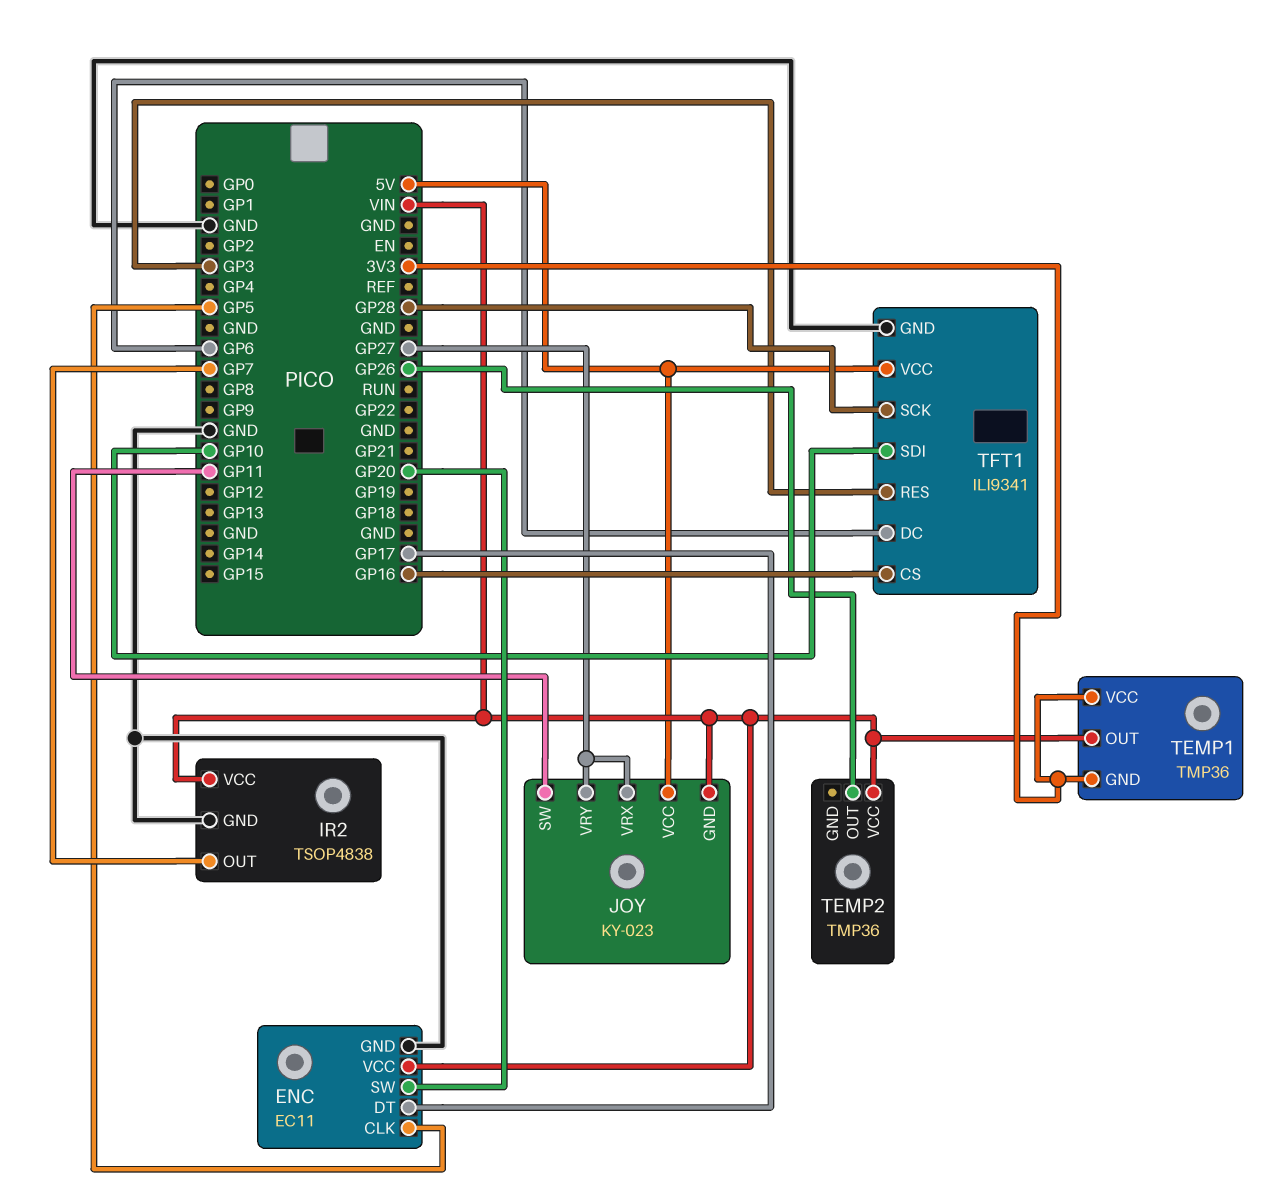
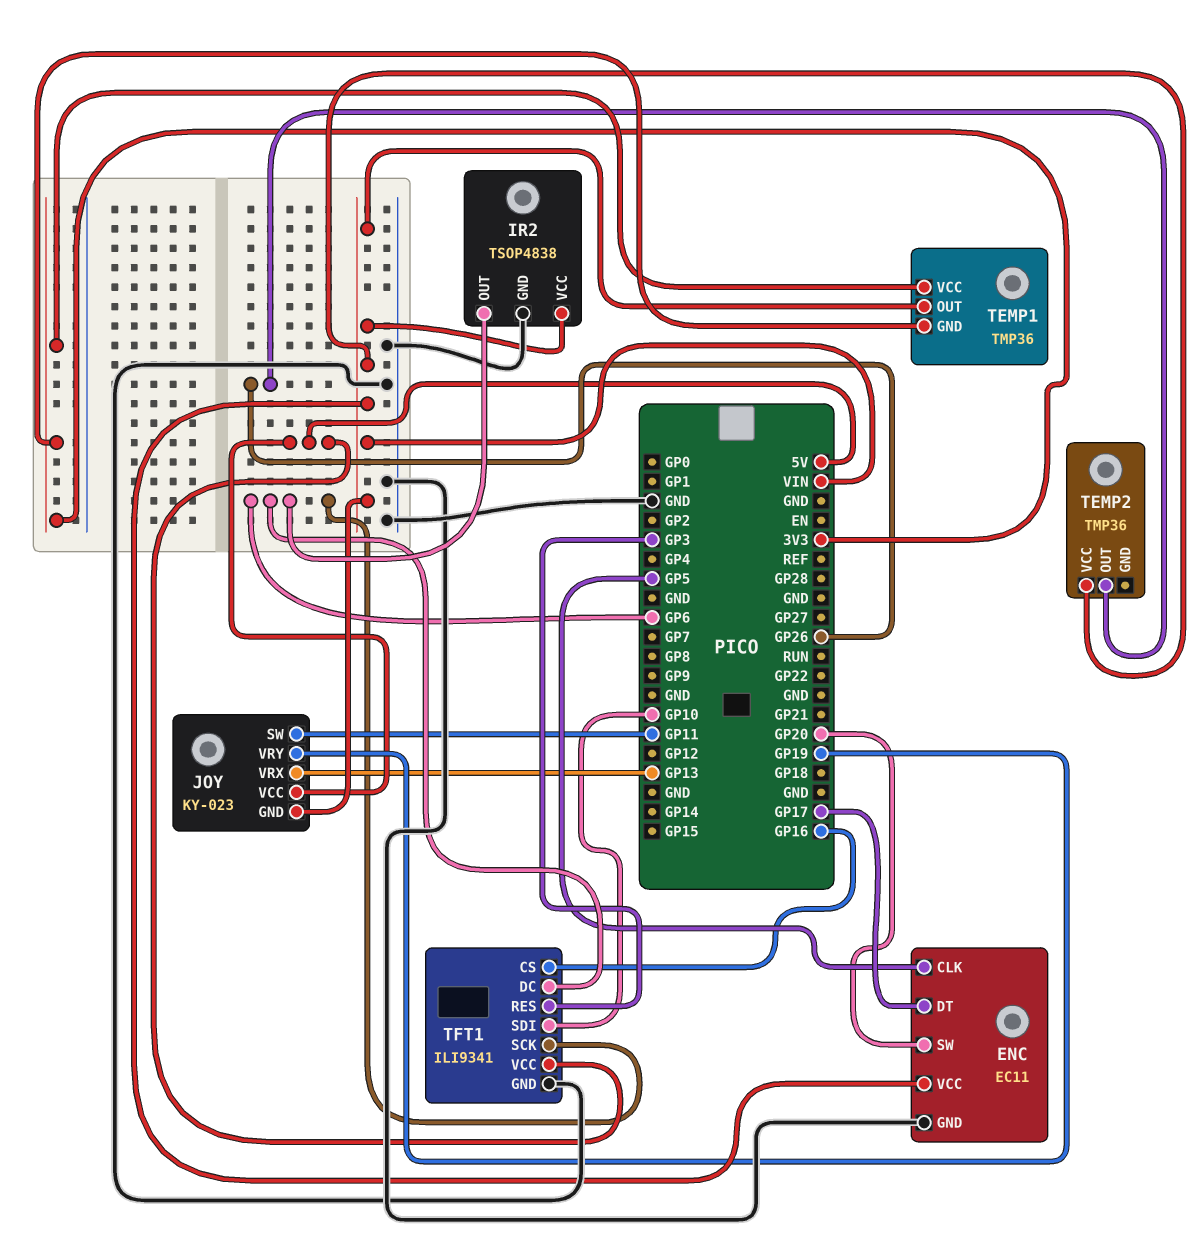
IR2 pin OUT: GP7 -> GP6
JOY pin VRX: GP27 -> GP13
JOY pin VRY: GP27 -> GP19
TFT1 pin SCK: GP28 -> GP6

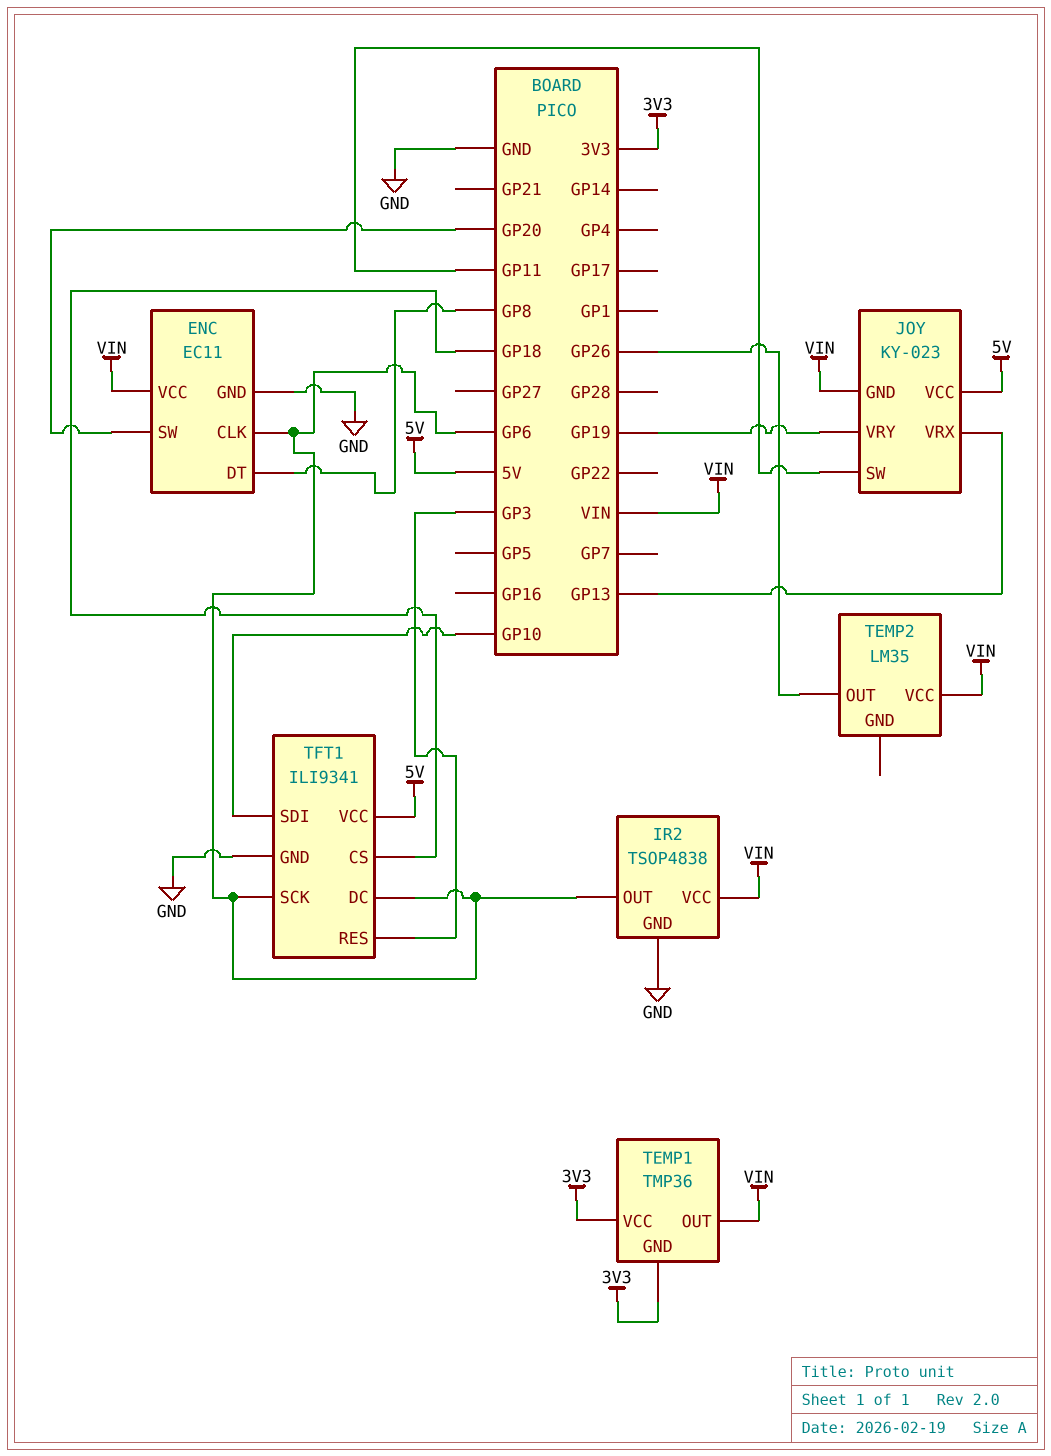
ENC pin CLK: GP5 -> GP6
ENC pin DT: GP17 -> GP8
TEMP2: TMP36 -> LM35
TFT1 pin CS: GP16 -> GP18

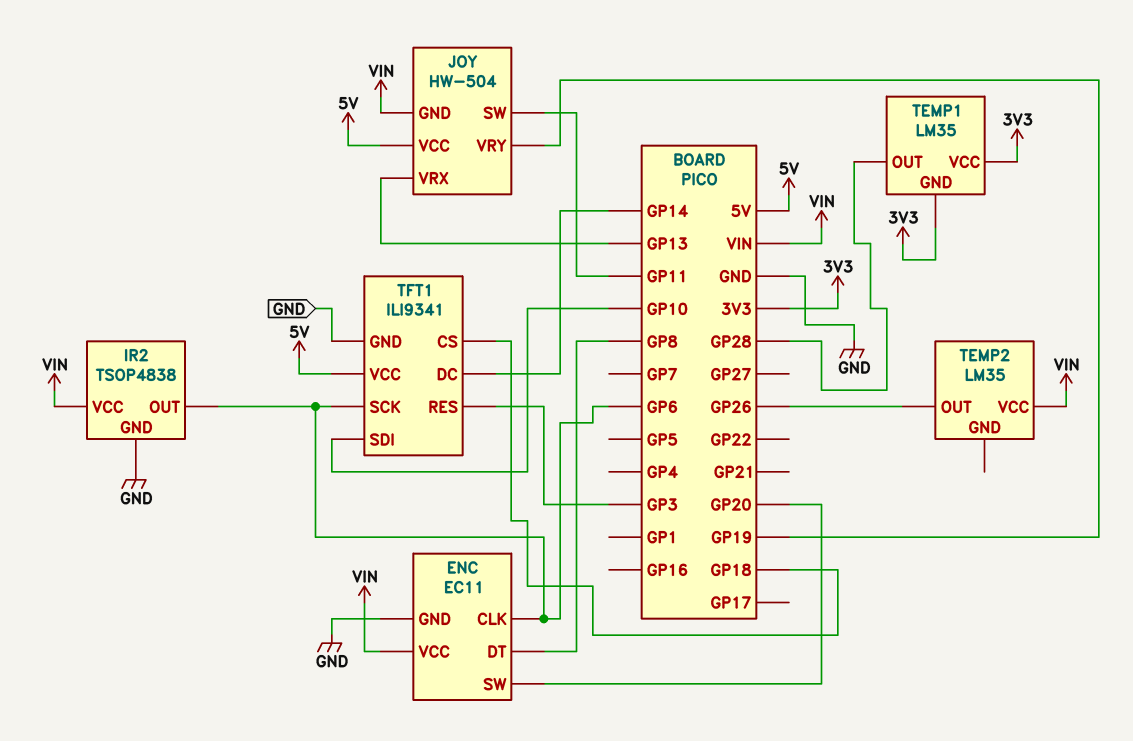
JOY: KY-023 -> HW-504
TEMP1: TMP36 -> LM35
TEMP1 pin OUT: VIN -> GP28
TFT1 pin DC: GP6 -> GP14

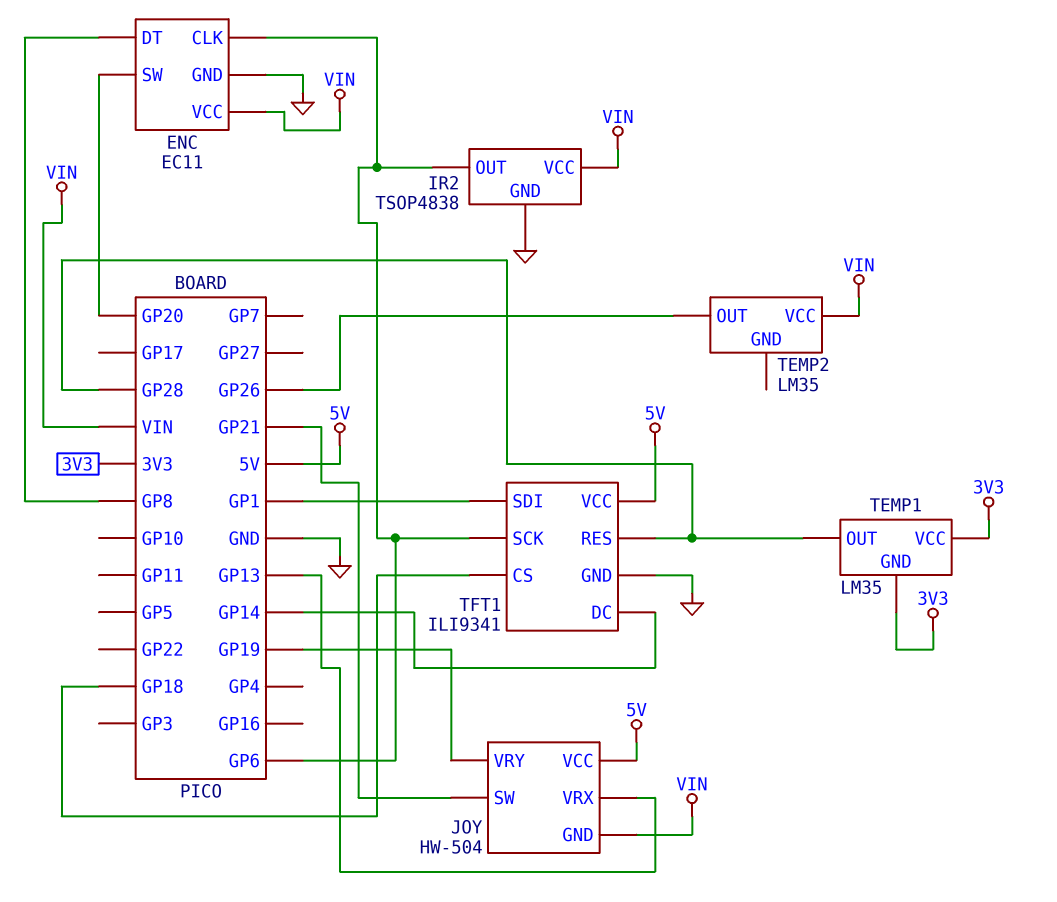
JOY pin SW: GP11 -> GP21
TFT1 pin RES: GP3 -> GP28
TFT1 pin SDI: GP10 -> GP1

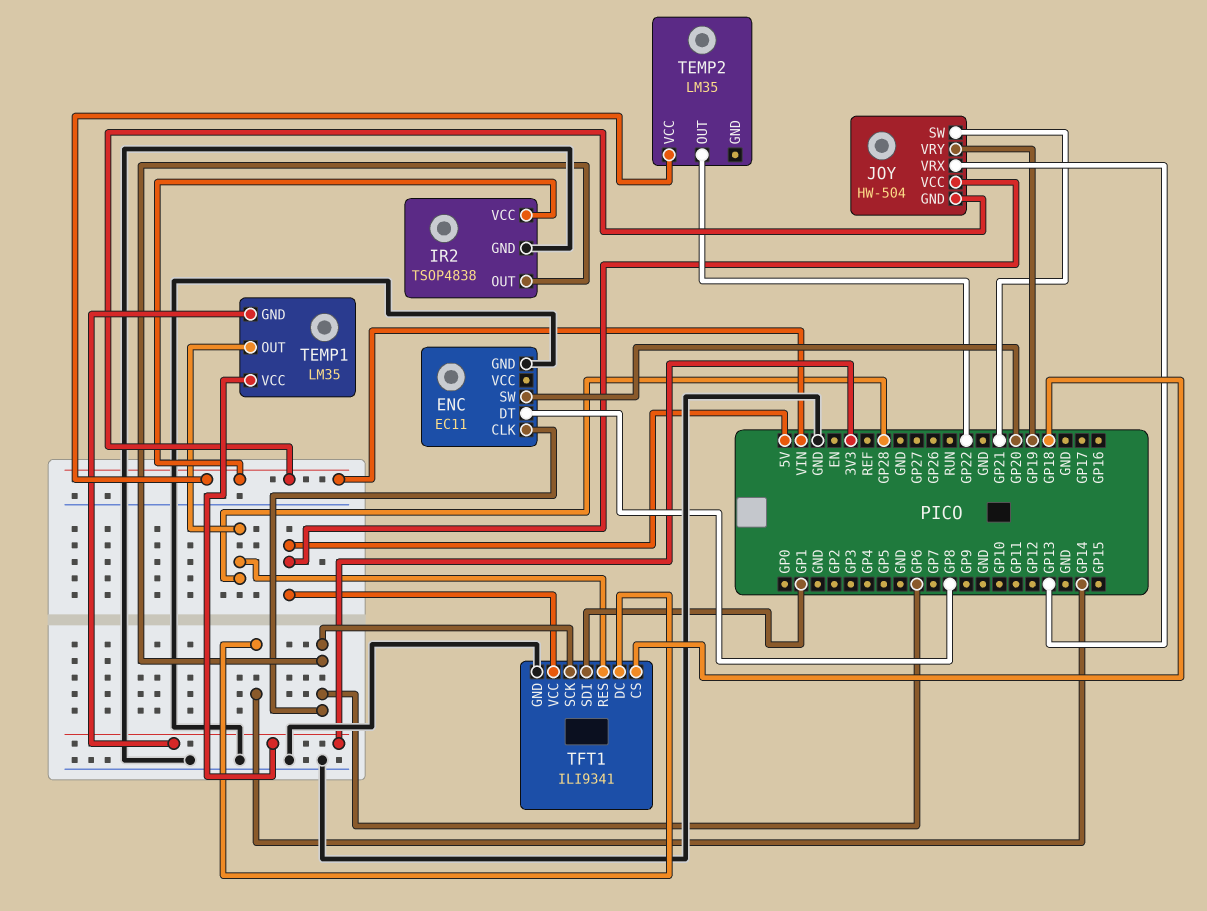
ENC pin VCC: VIN -> none
TEMP2 pin OUT: GP26 -> GP22

